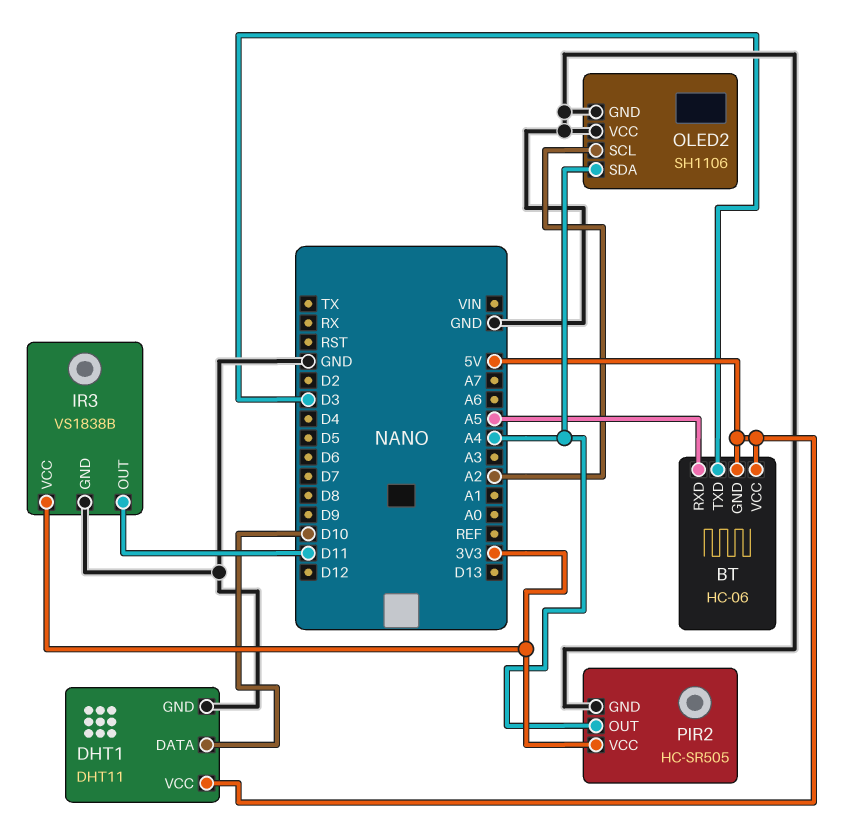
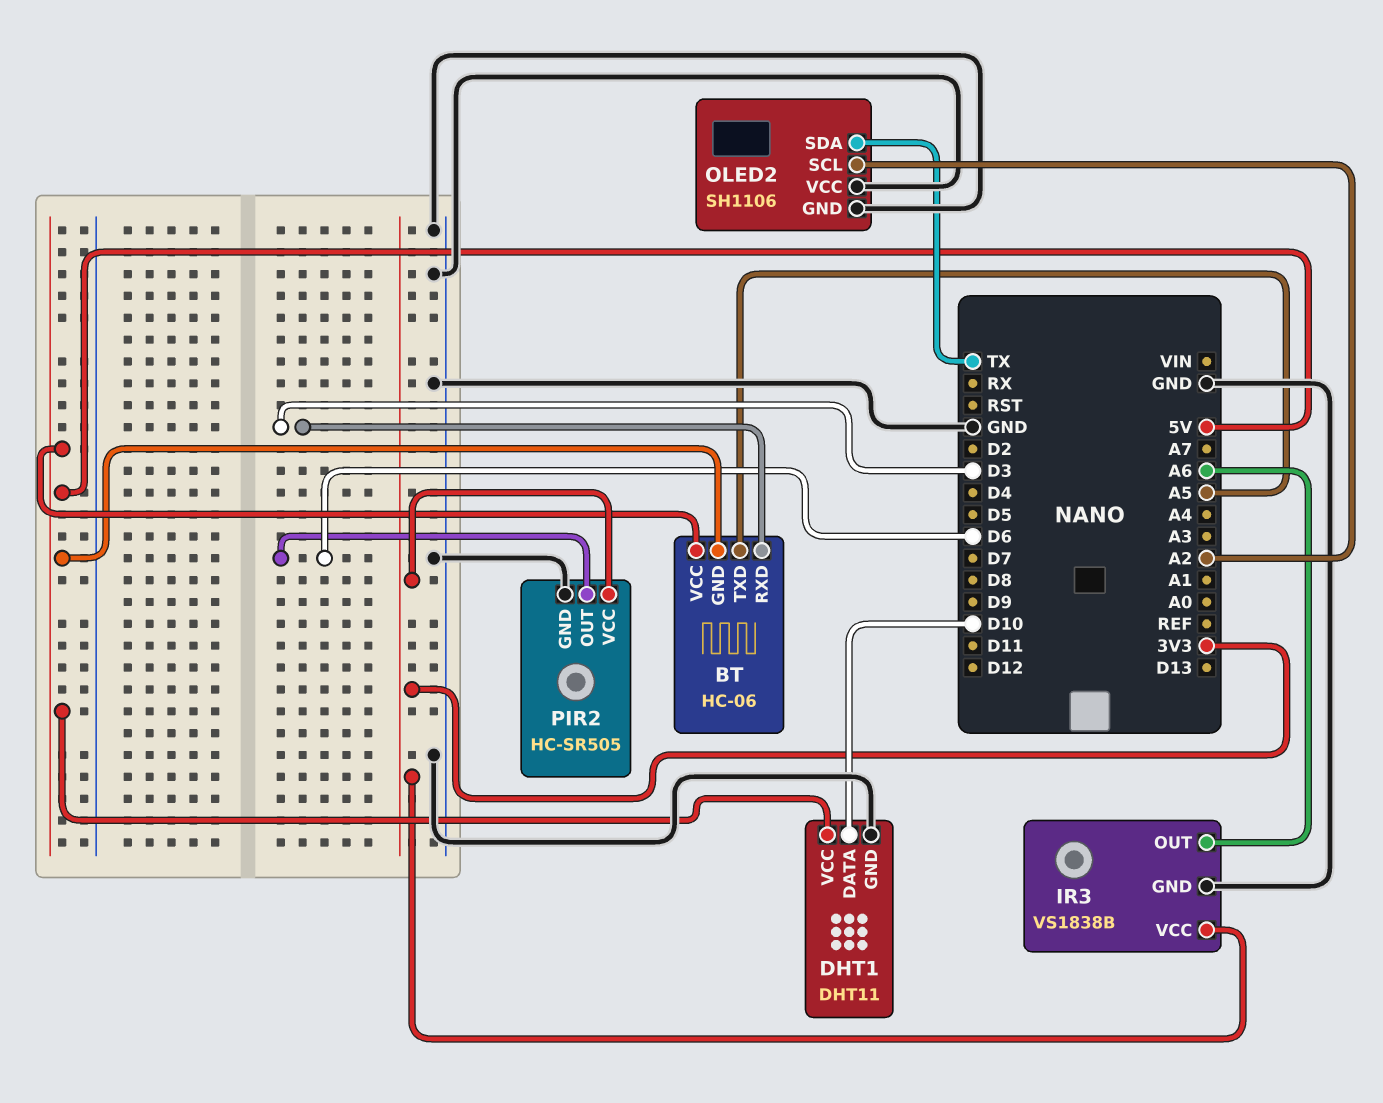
BT pin RXD: A5 -> D3
BT pin TXD: D3 -> A5
IR3 pin OUT: D11 -> A6
OLED2 pin SDA: A4 -> TX
PIR2 pin OUT: A4 -> D6

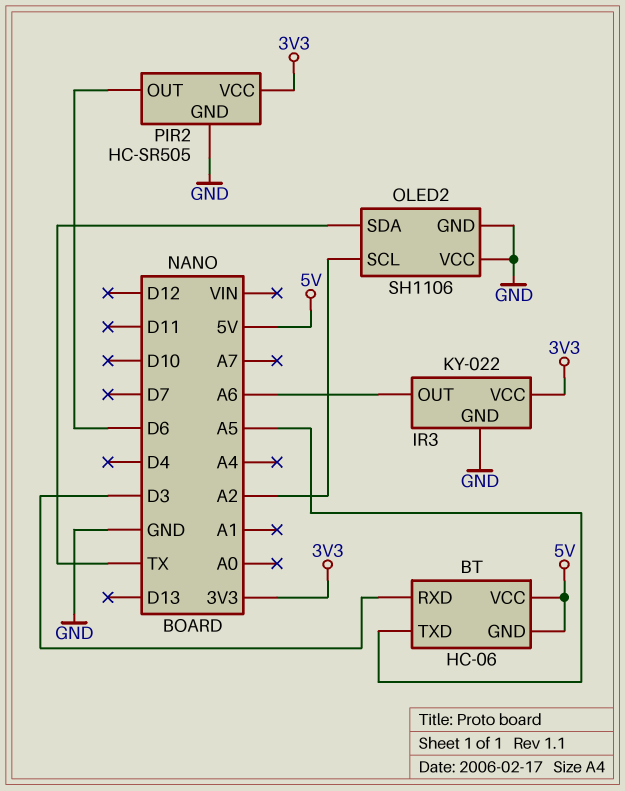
DHT1: DHT11 -> none
DHT1 pin DATA: D10 -> none
DHT1 pin GND: GND -> none
DHT1 pin VCC: 5V -> none
IR3: VS1838B -> KY-022

